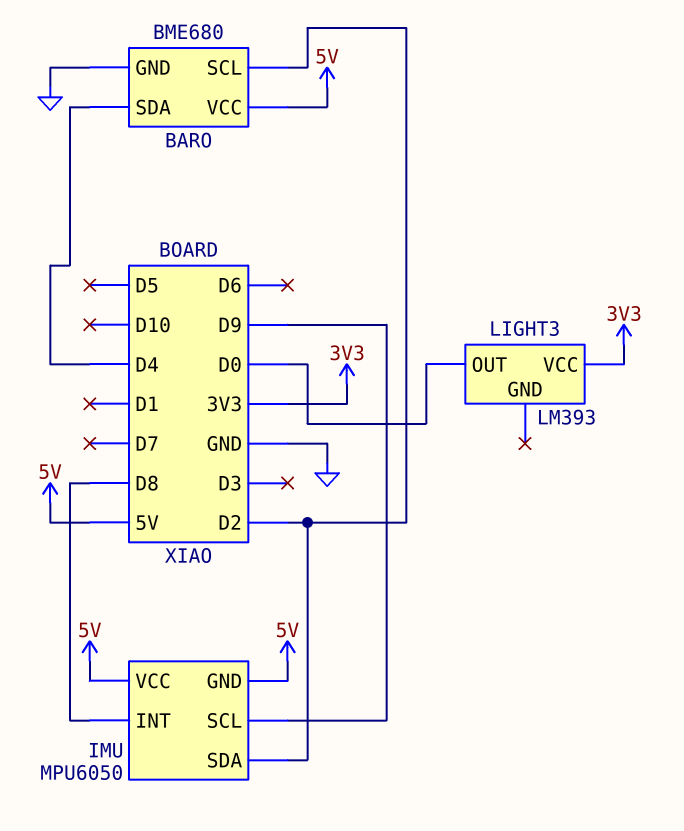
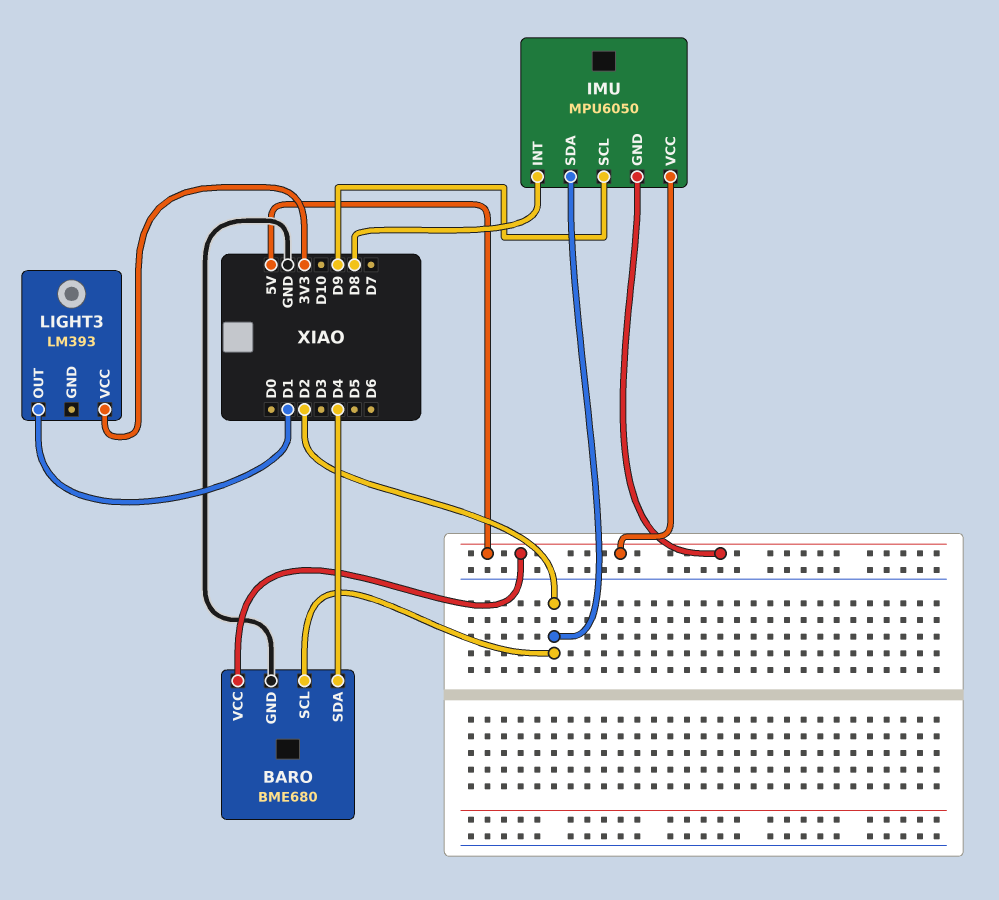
LIGHT3 pin OUT: D0 -> D1

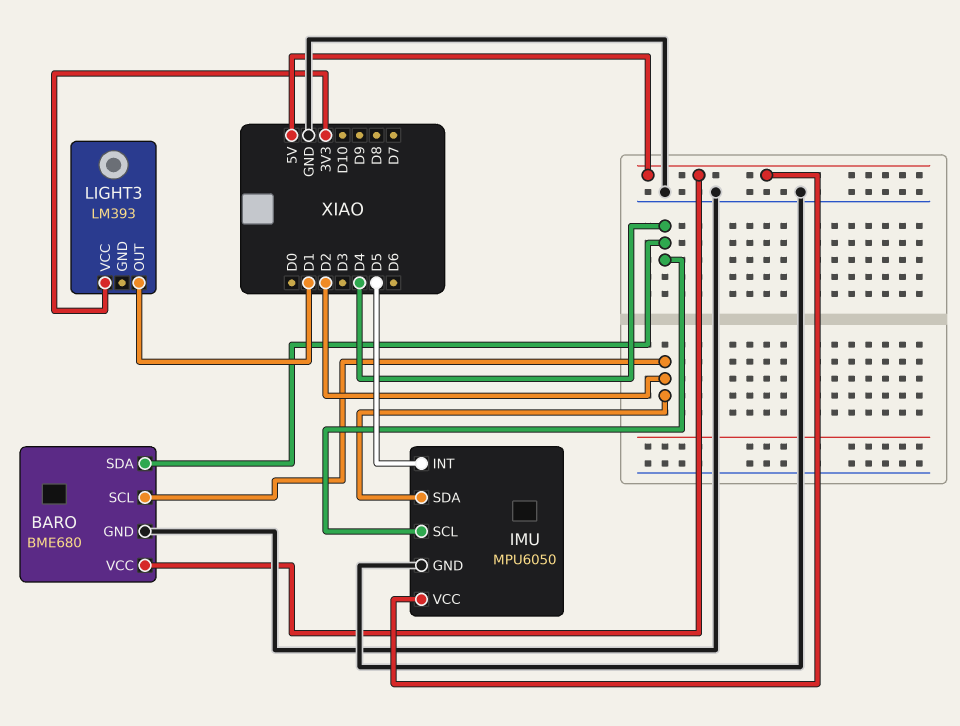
IMU pin GND: 5V -> GND
IMU pin INT: D8 -> D5
IMU pin SCL: D9 -> D4

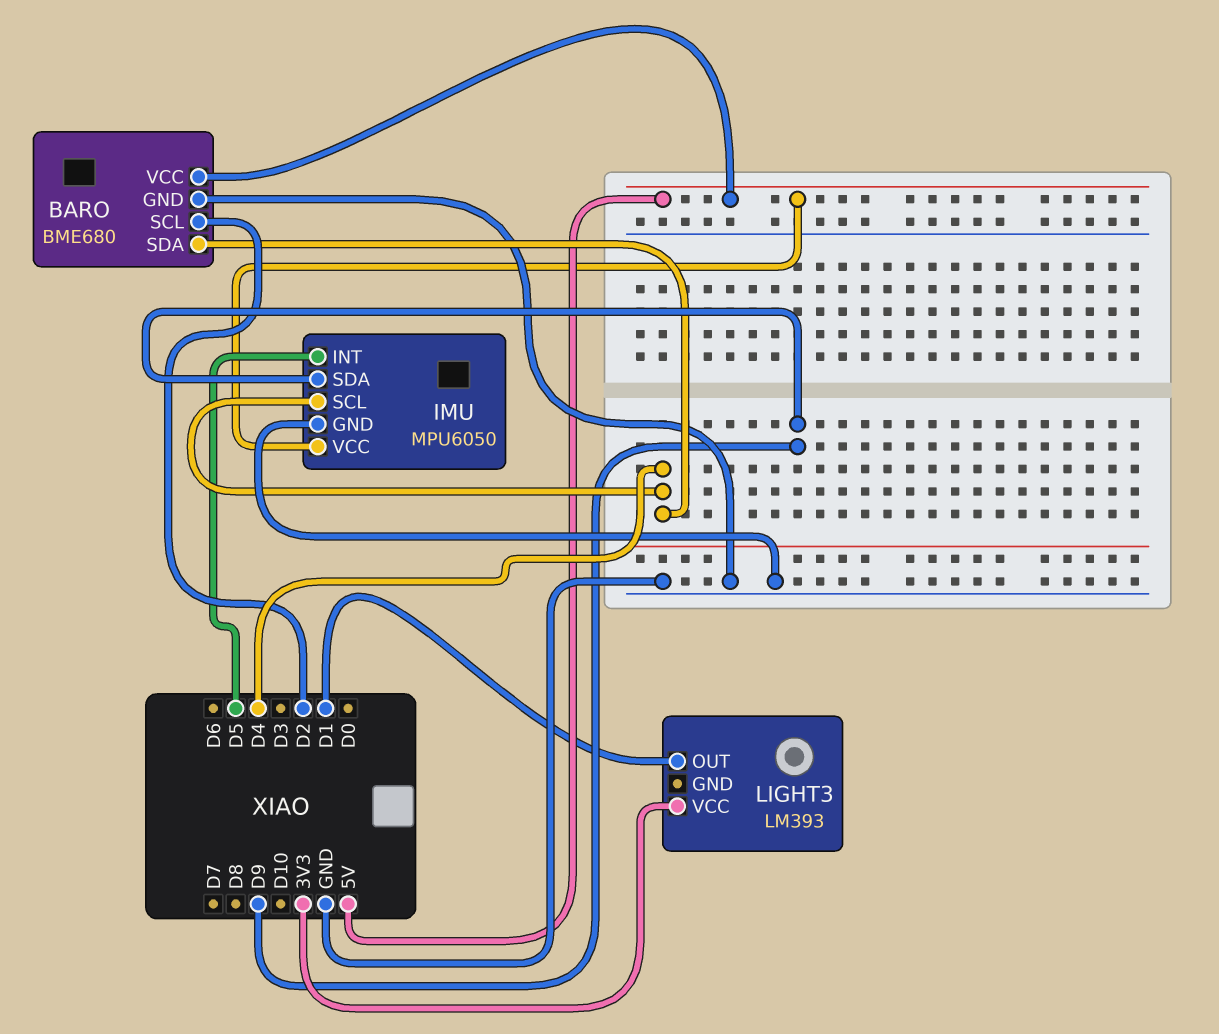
IMU pin SDA: D2 -> D9

